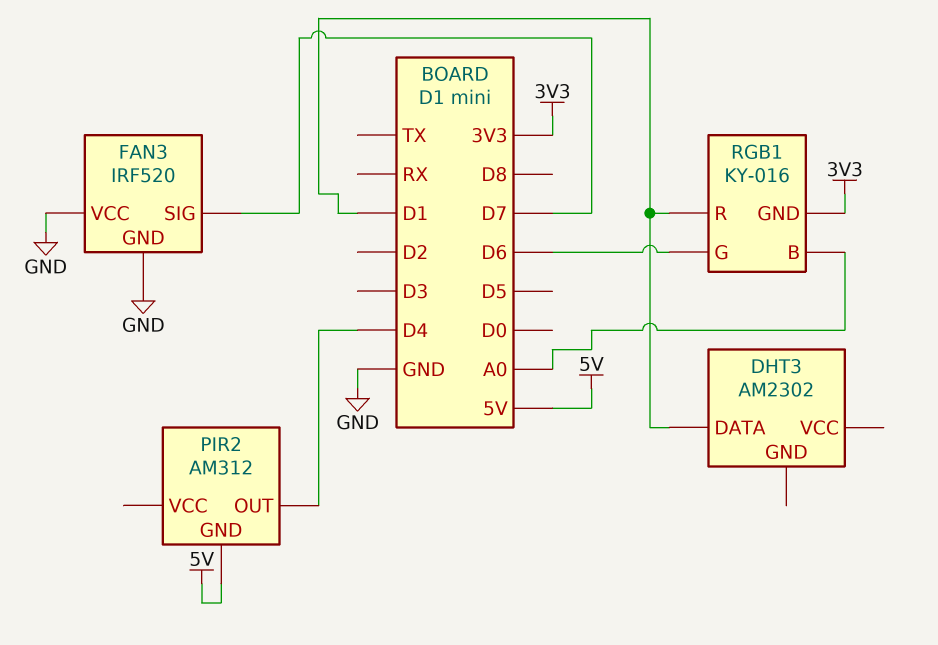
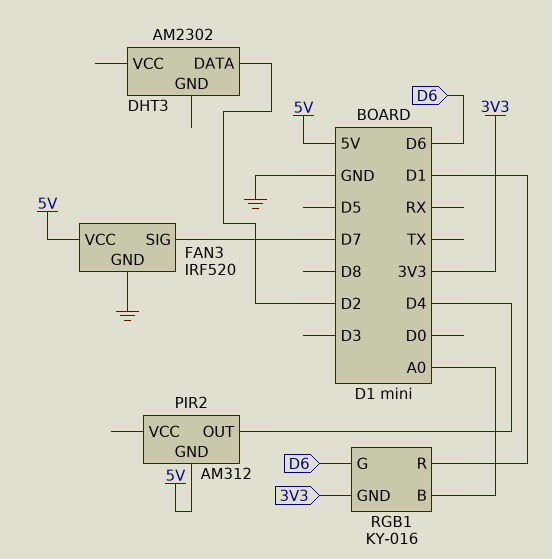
DHT3 pin DATA: D1 -> D2
FAN3 pin VCC: GND -> 5V

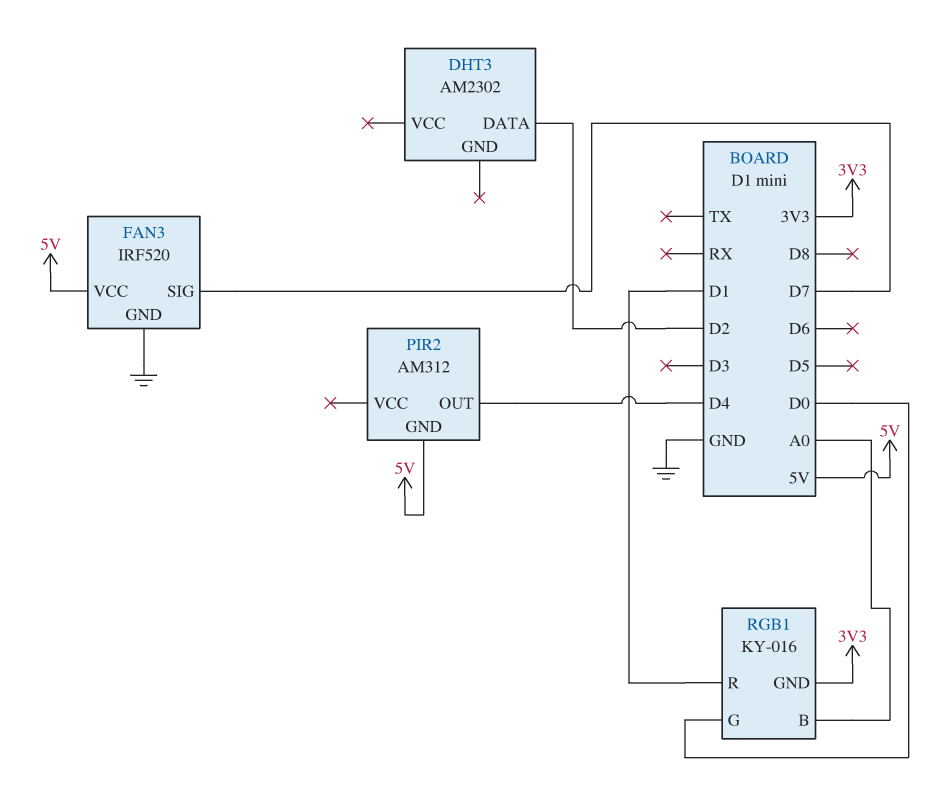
RGB1 pin G: D6 -> D0

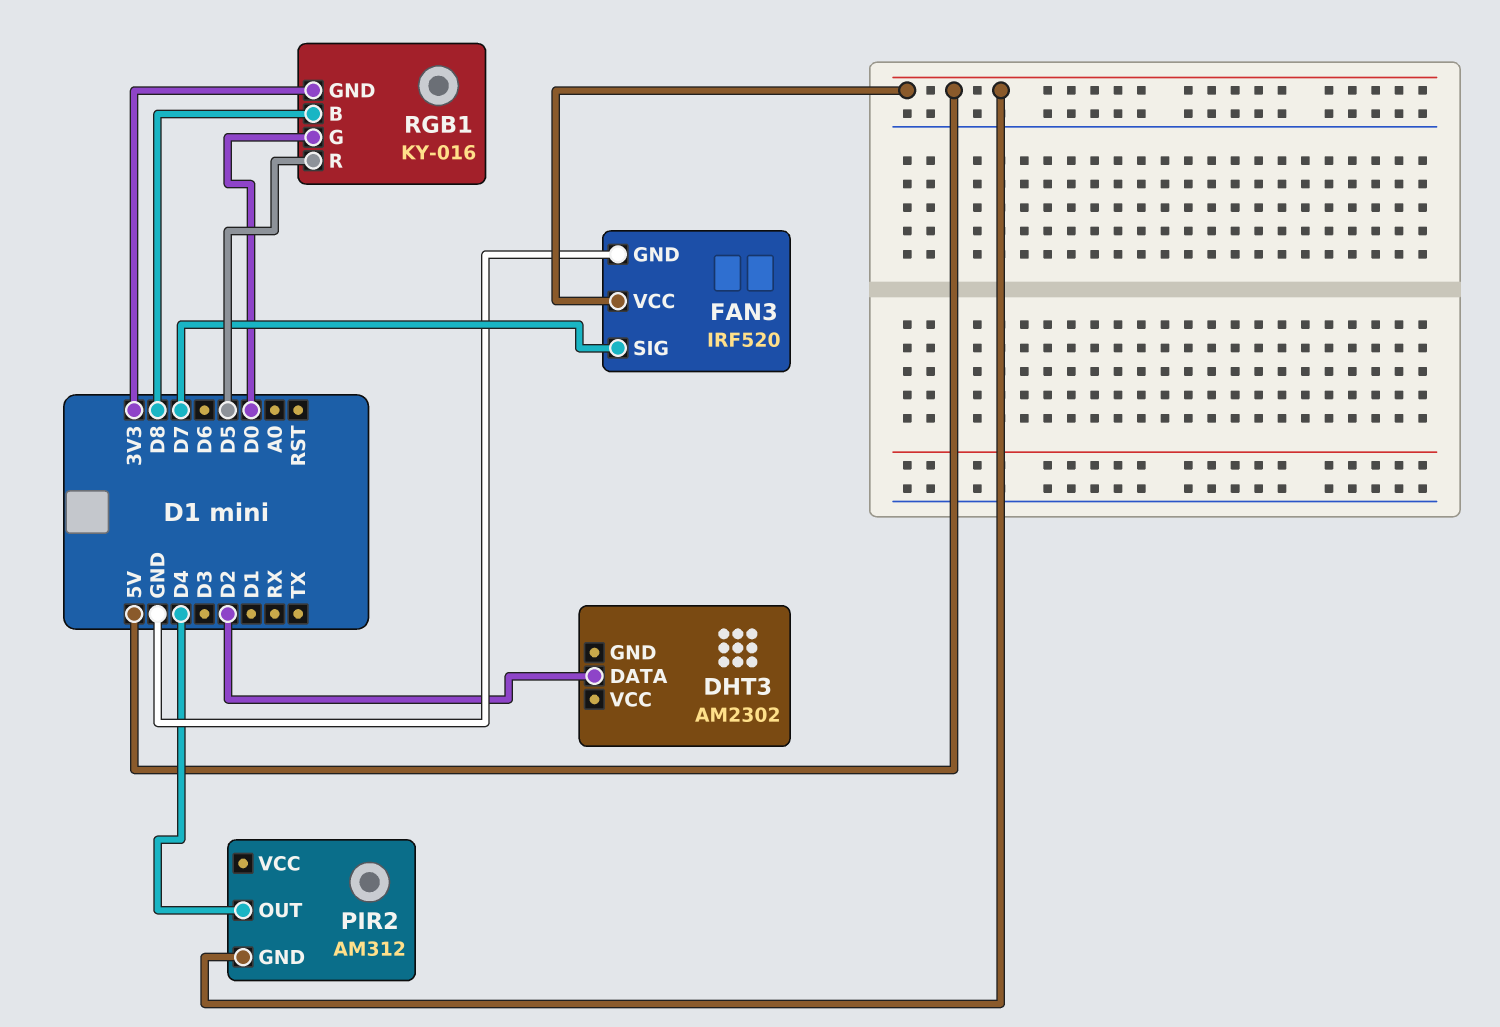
RGB1 pin B: A0 -> D8
RGB1 pin R: D1 -> D5

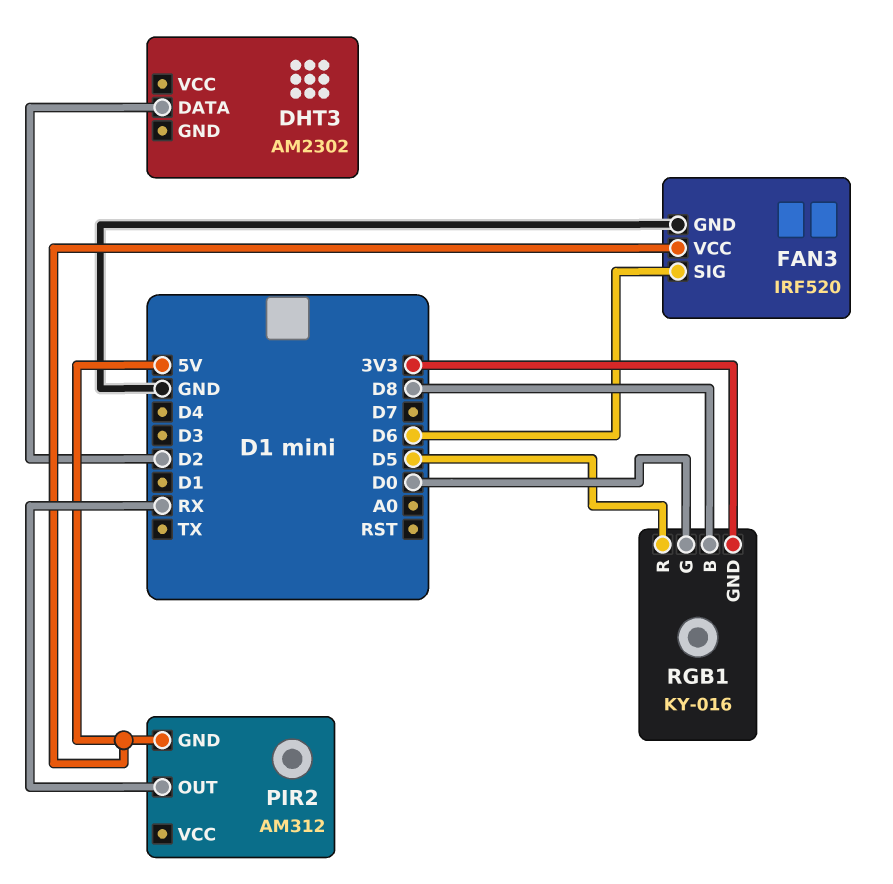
FAN3 pin SIG: D7 -> D6
PIR2 pin OUT: D4 -> RX

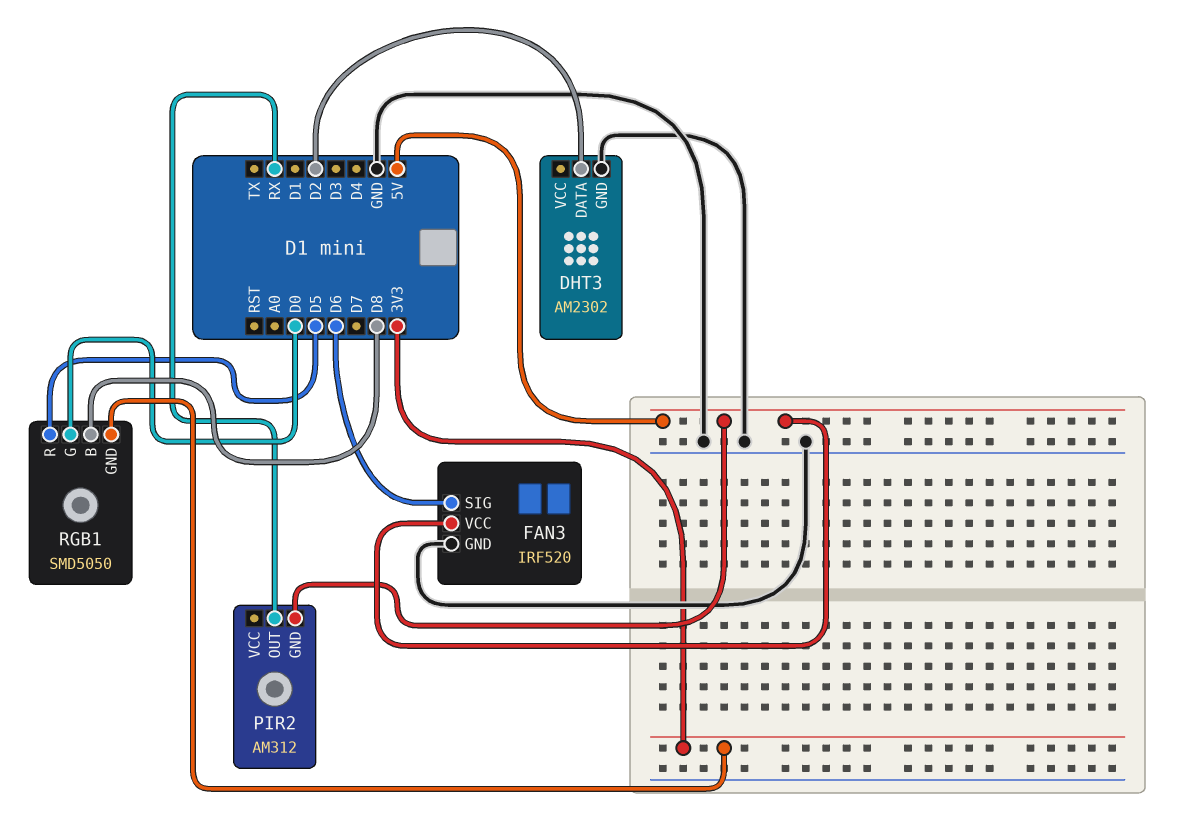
DHT3 pin GND: none -> GND
RGB1: KY-016 -> SMD5050

